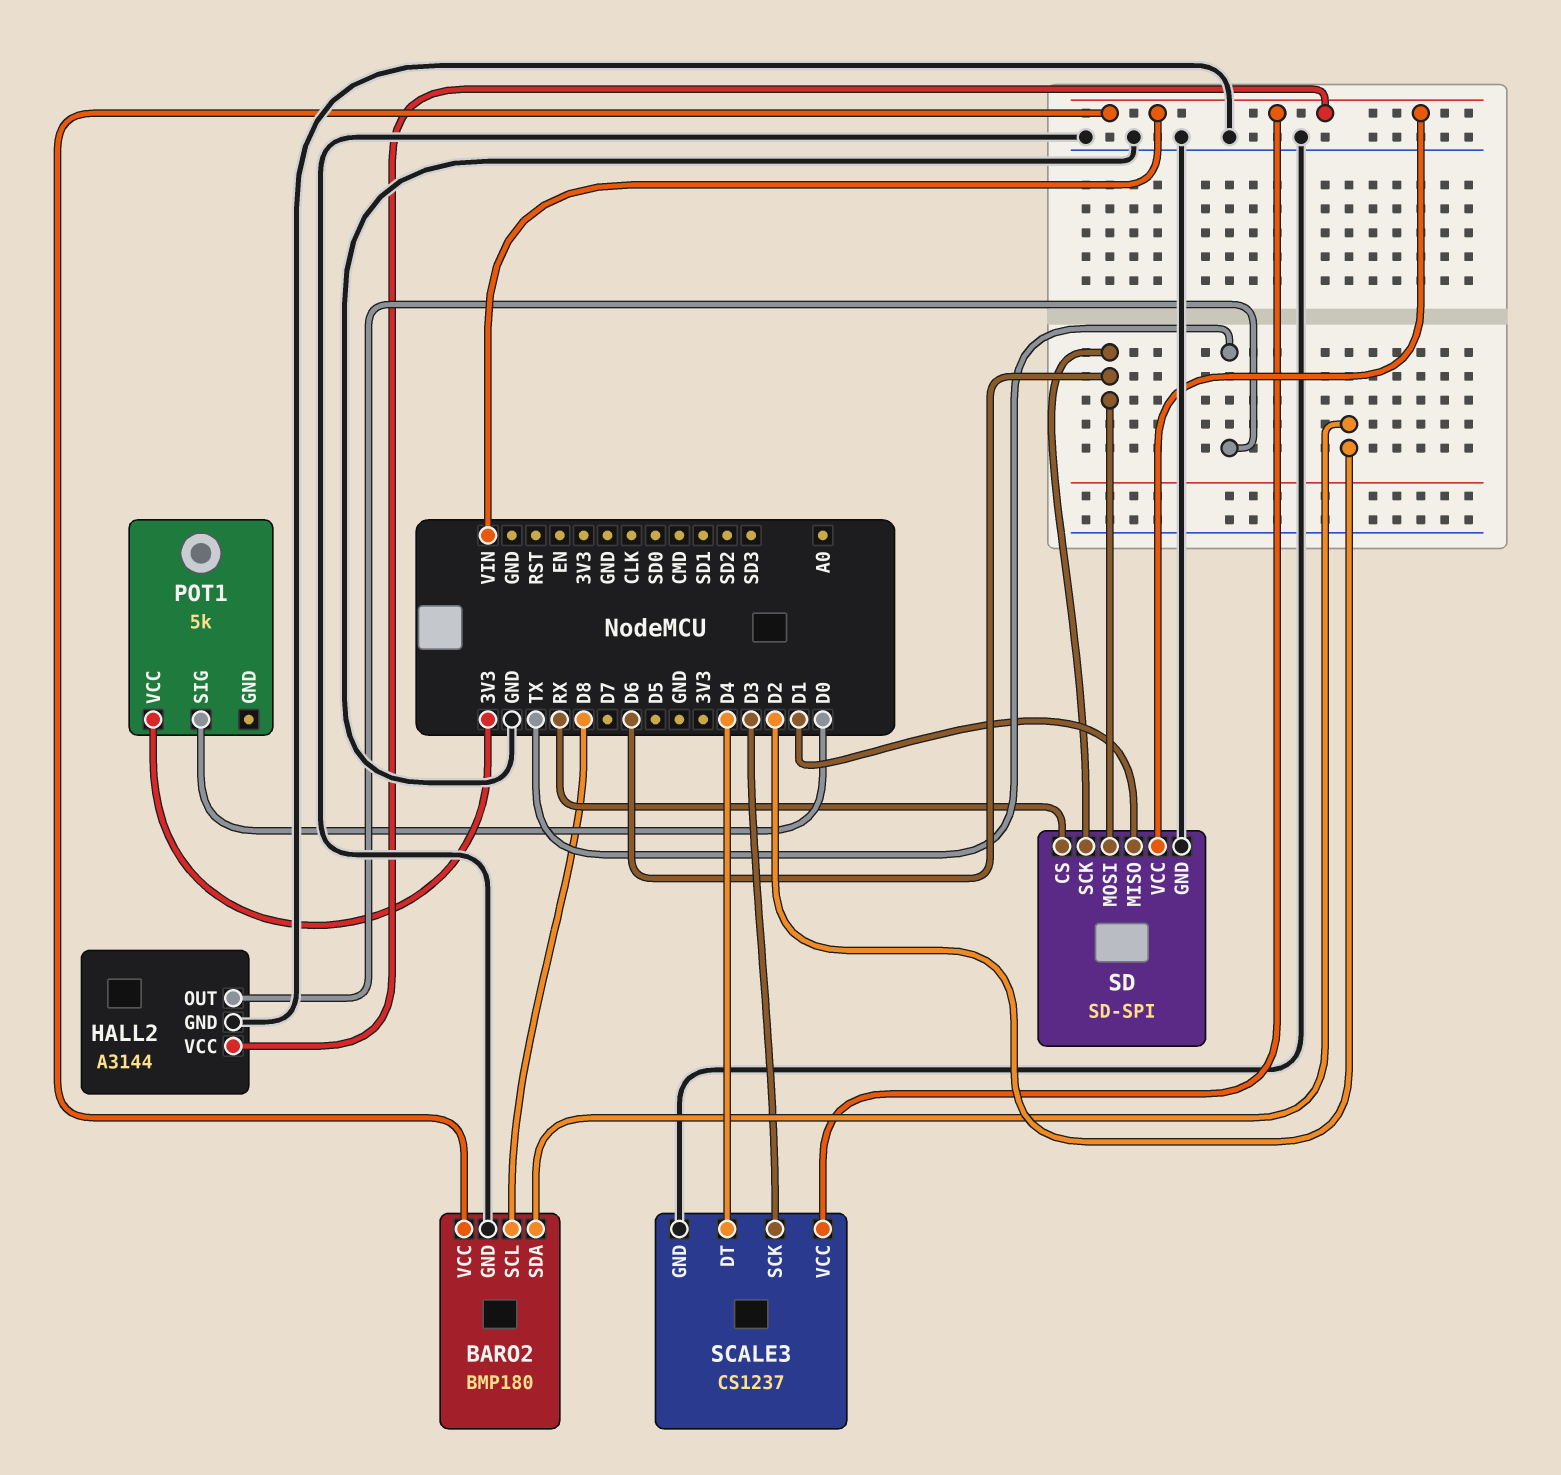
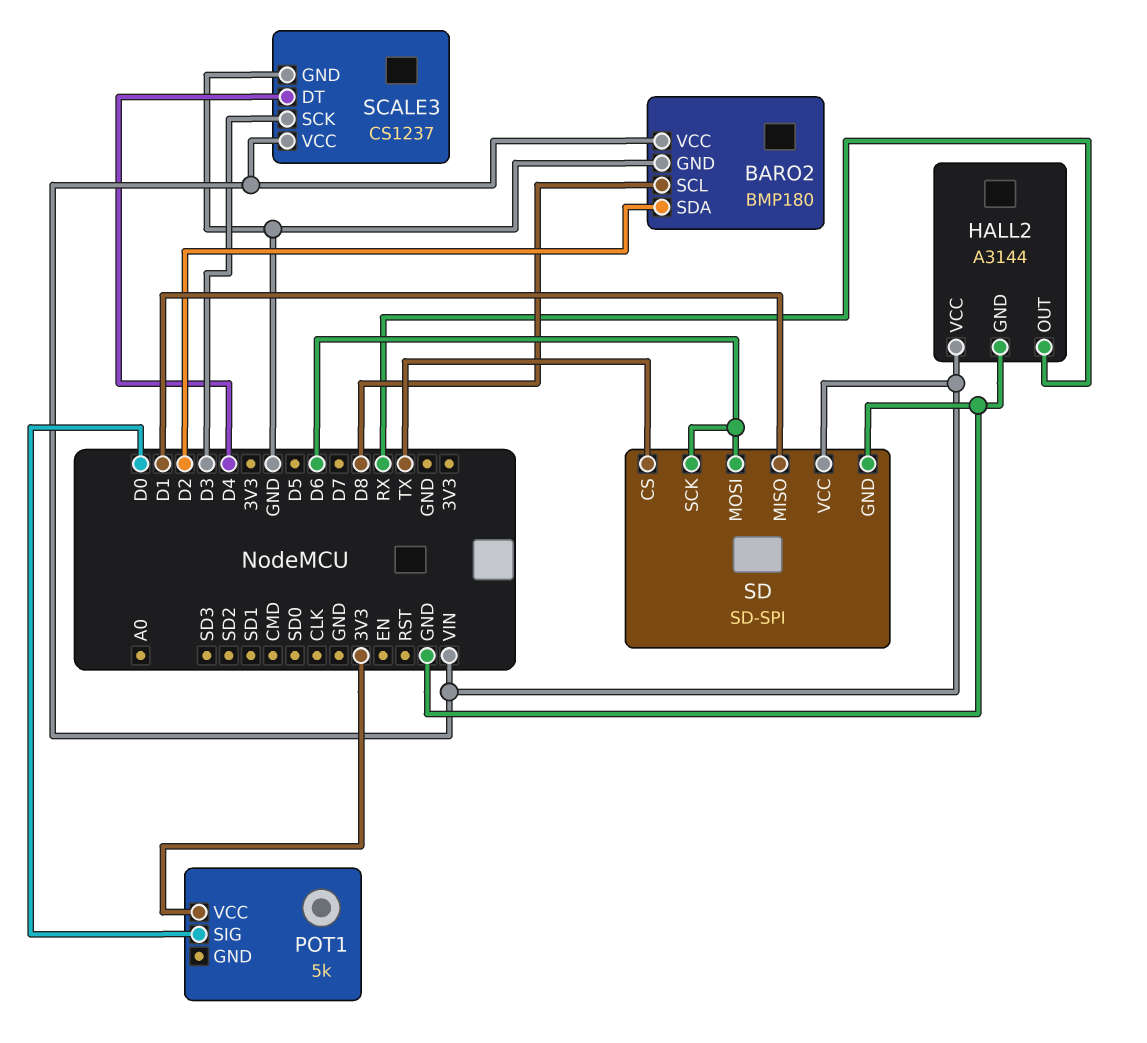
HALL2 pin OUT: TX -> RX
SD pin CS: RX -> TX

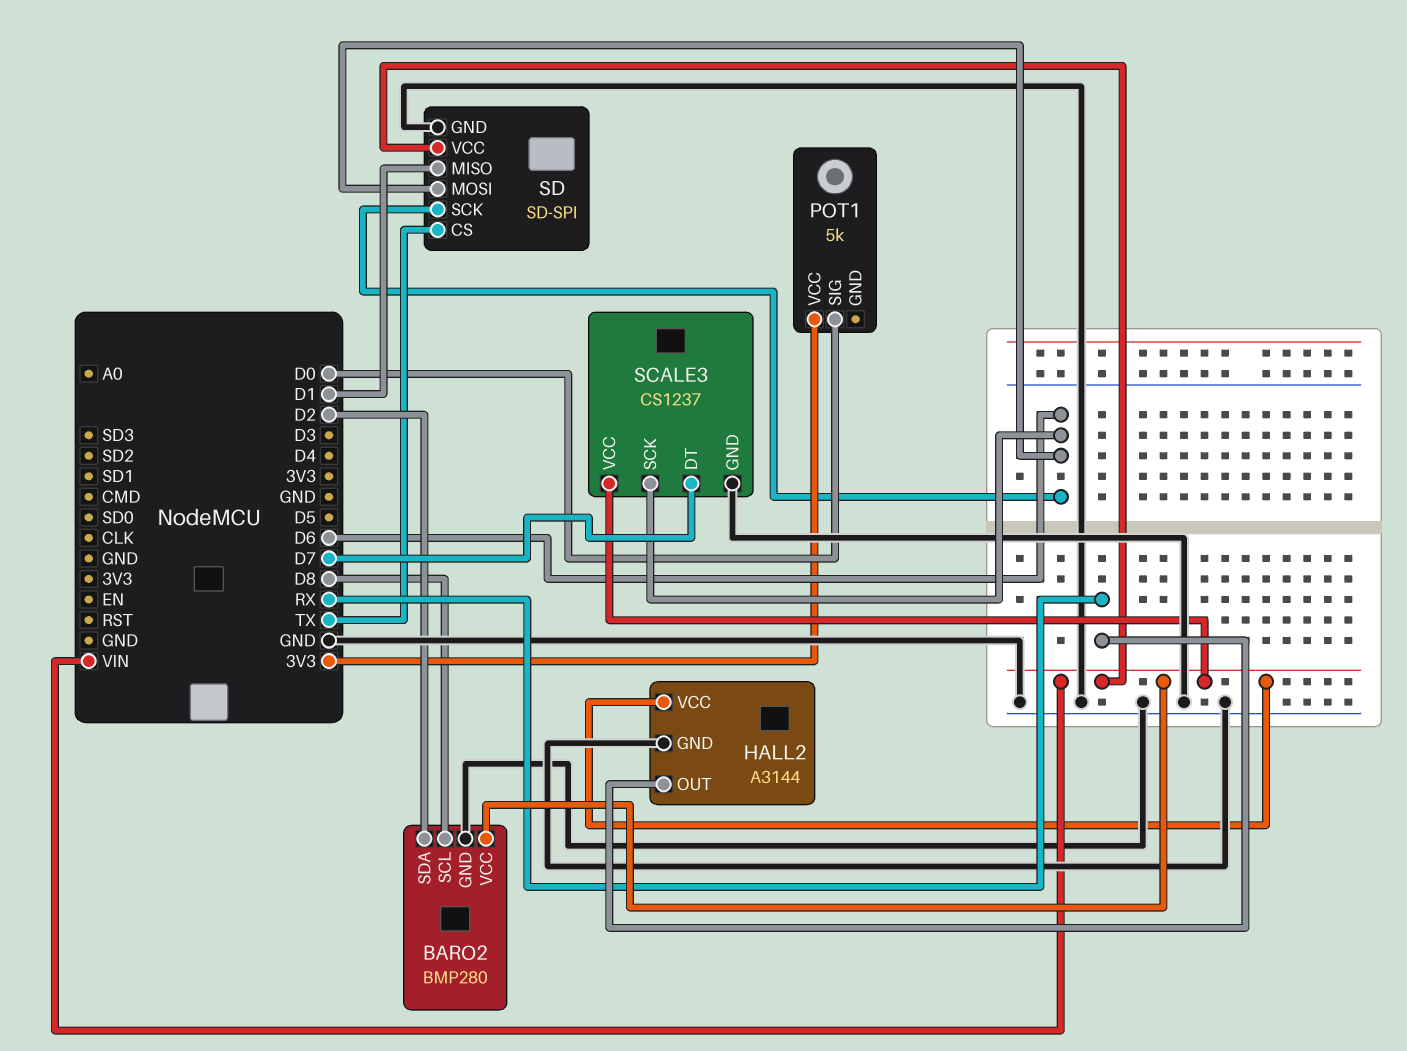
BARO2: BMP180 -> BMP280
SCALE3 pin DT: D4 -> D7
SCALE3 pin SCK: D3 -> D6

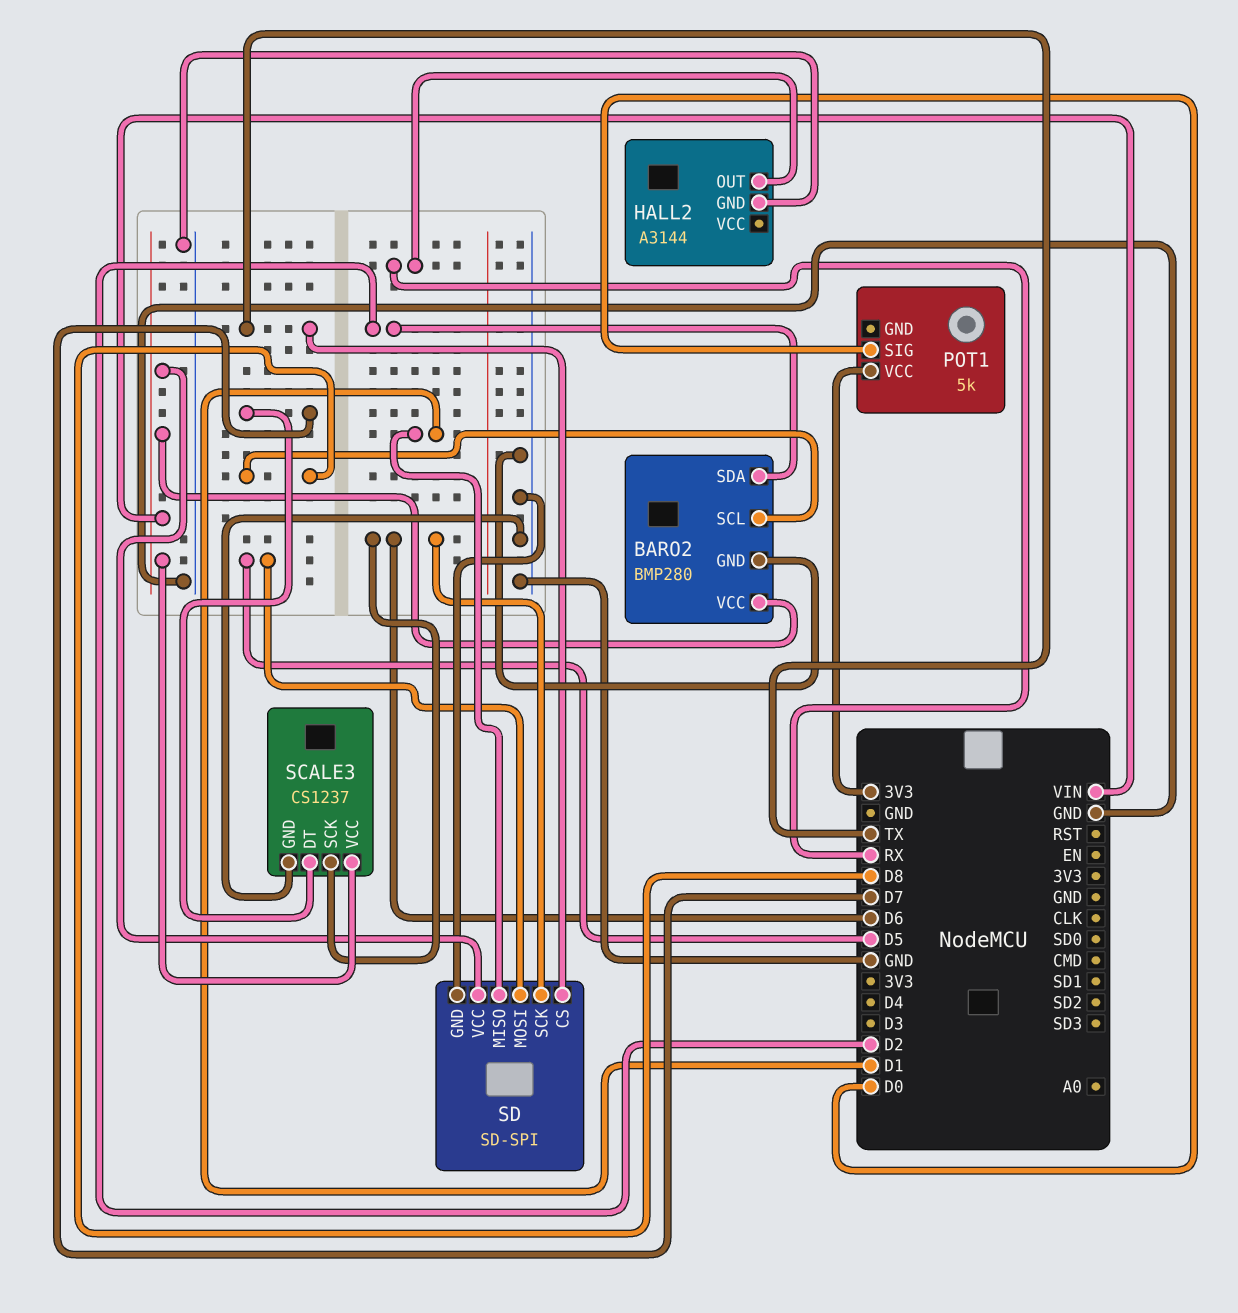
HALL2 pin VCC: VIN -> none
SD pin MOSI: D6 -> D5

